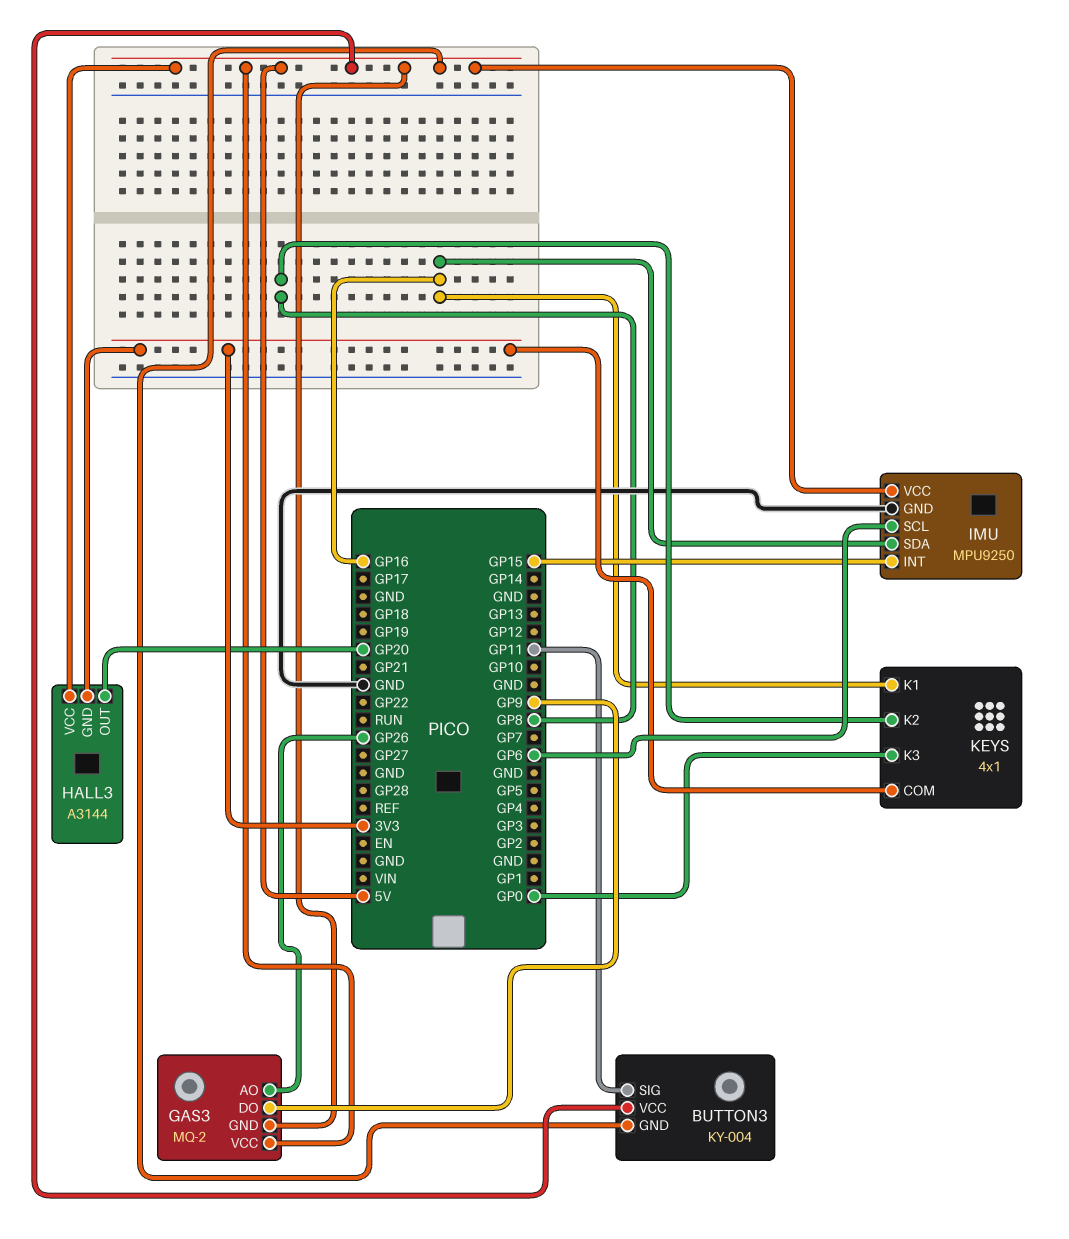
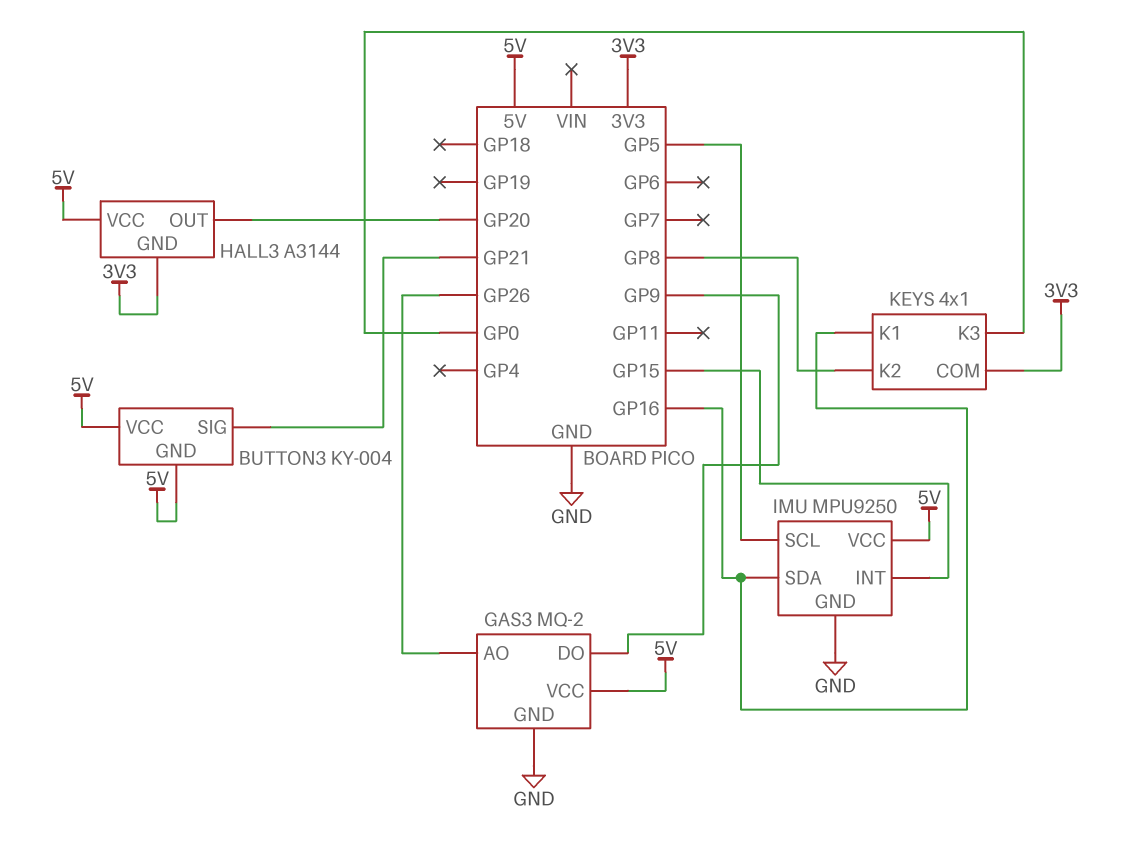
BUTTON3 pin SIG: GP11 -> GP21
GAS3 pin GND: 5V -> GND
IMU pin SCL: GP6 -> GP5

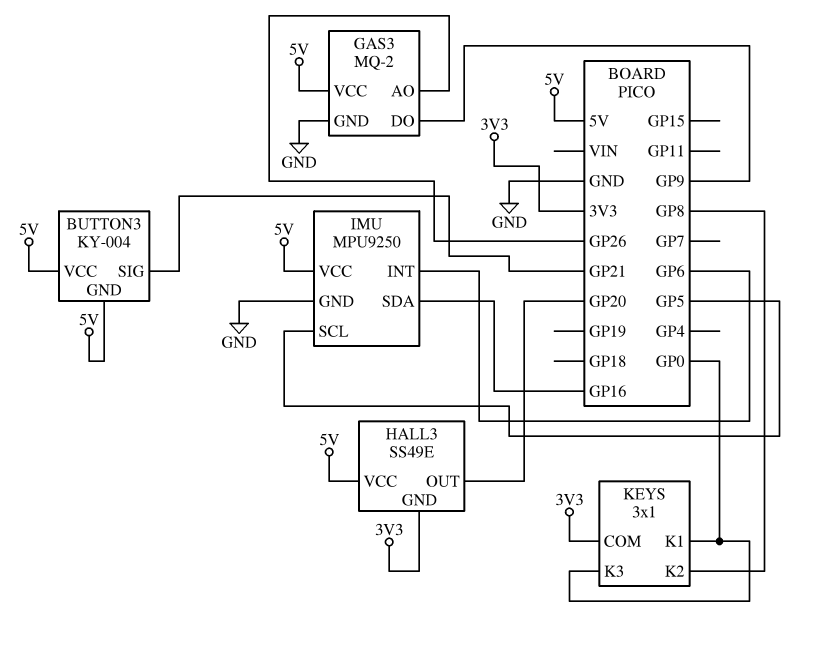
HALL3: A3144 -> SS49E
IMU pin INT: GP15 -> GP6
KEYS: 4x1 -> 3x1
KEYS pin K1: GP16 -> GP0

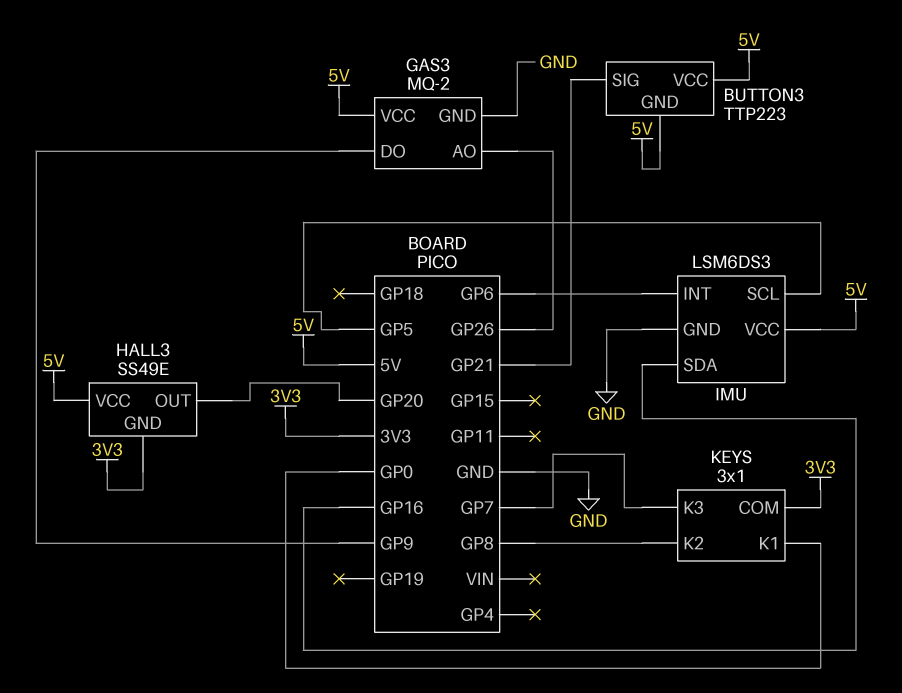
BUTTON3: KY-004 -> TTP223
IMU: MPU9250 -> LSM6DS3
KEYS pin K3: GP0 -> GP7

